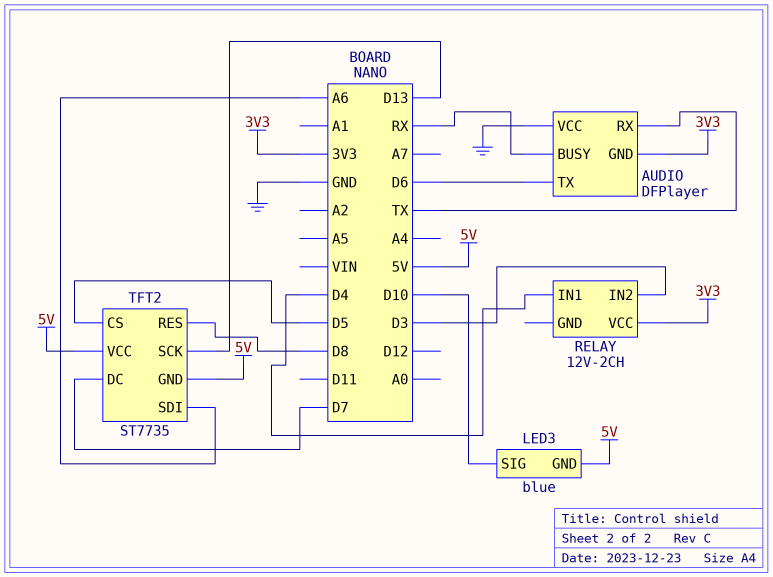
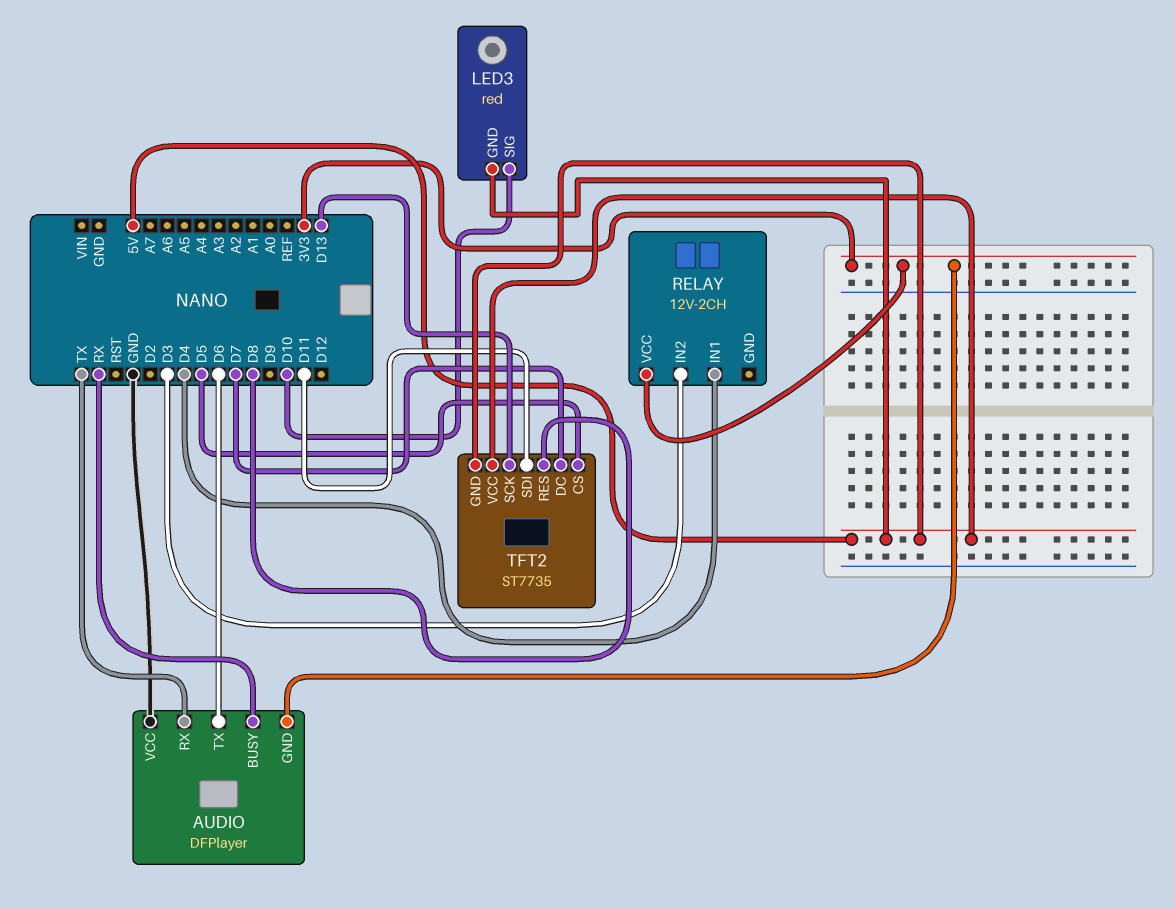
LED3: blue -> red
TFT2 pin SDI: A6 -> D11

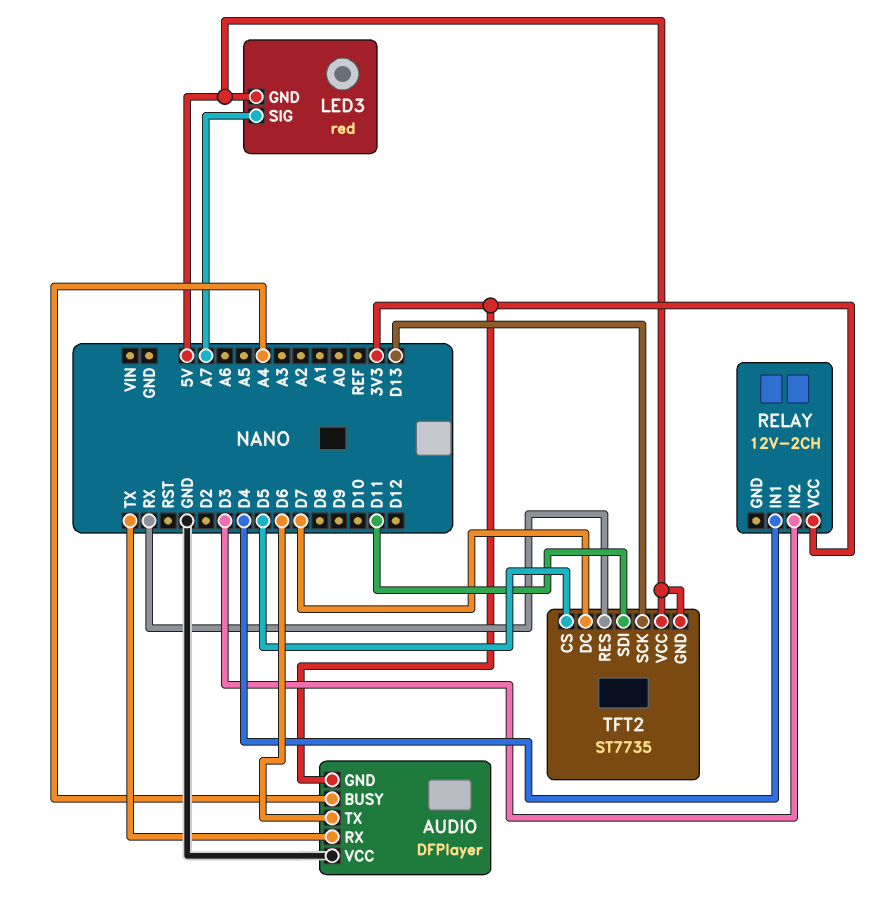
AUDIO pin BUSY: RX -> A4
LED3 pin SIG: D10 -> A7
TFT2 pin RES: D8 -> RX

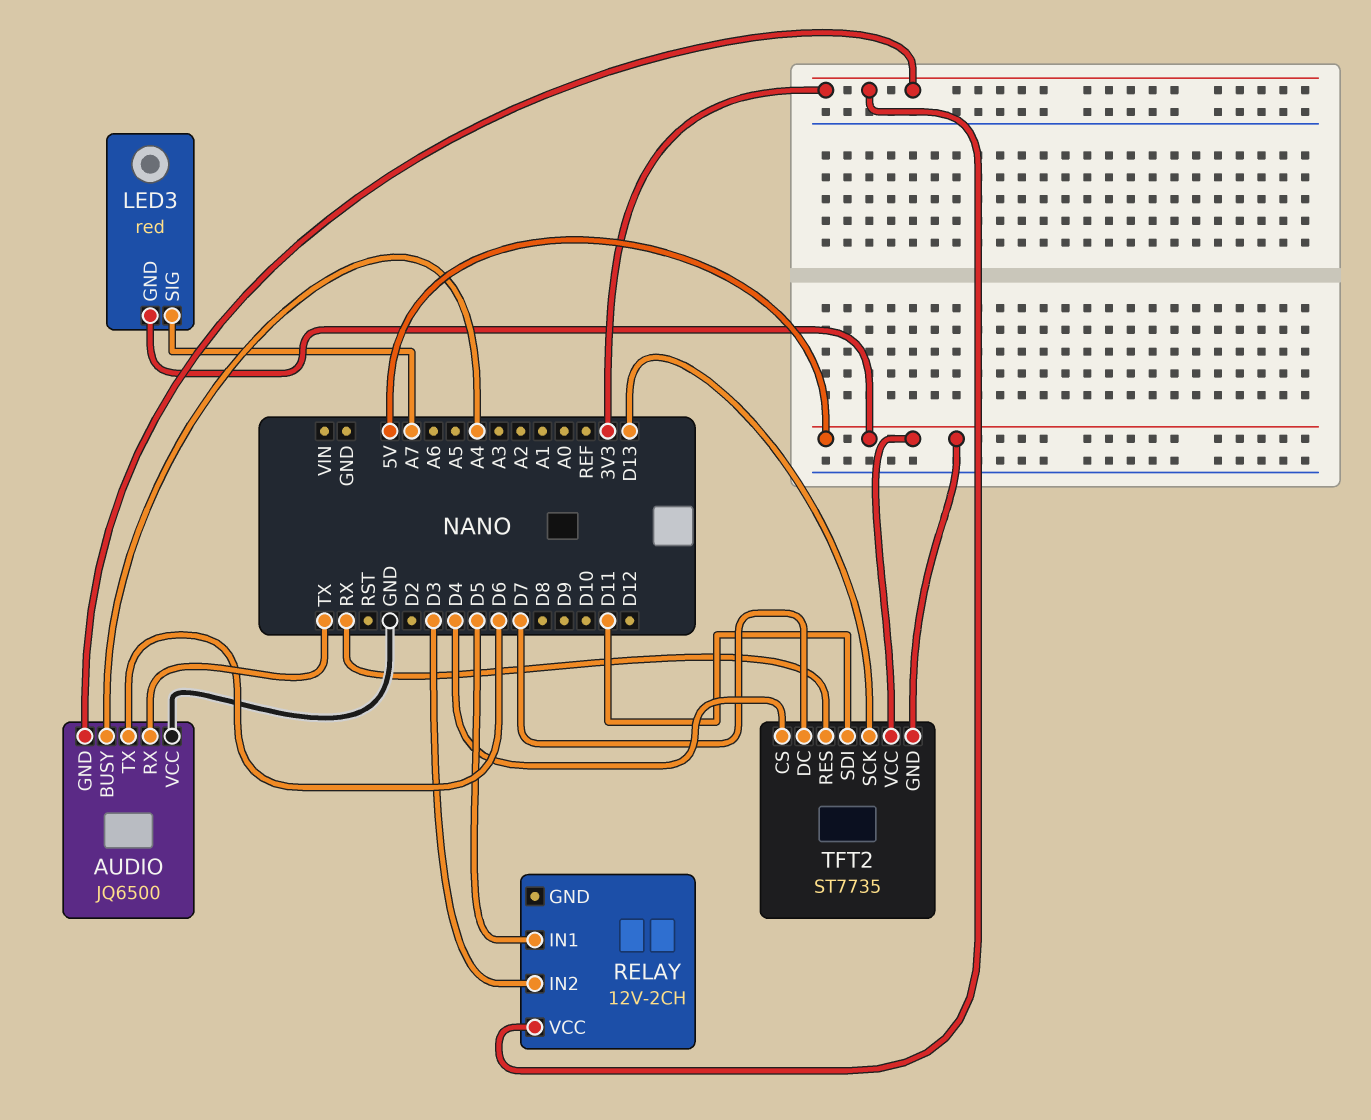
AUDIO: DFPlayer -> JQ6500
RELAY pin IN1: D4 -> D5
TFT2 pin CS: D5 -> D4

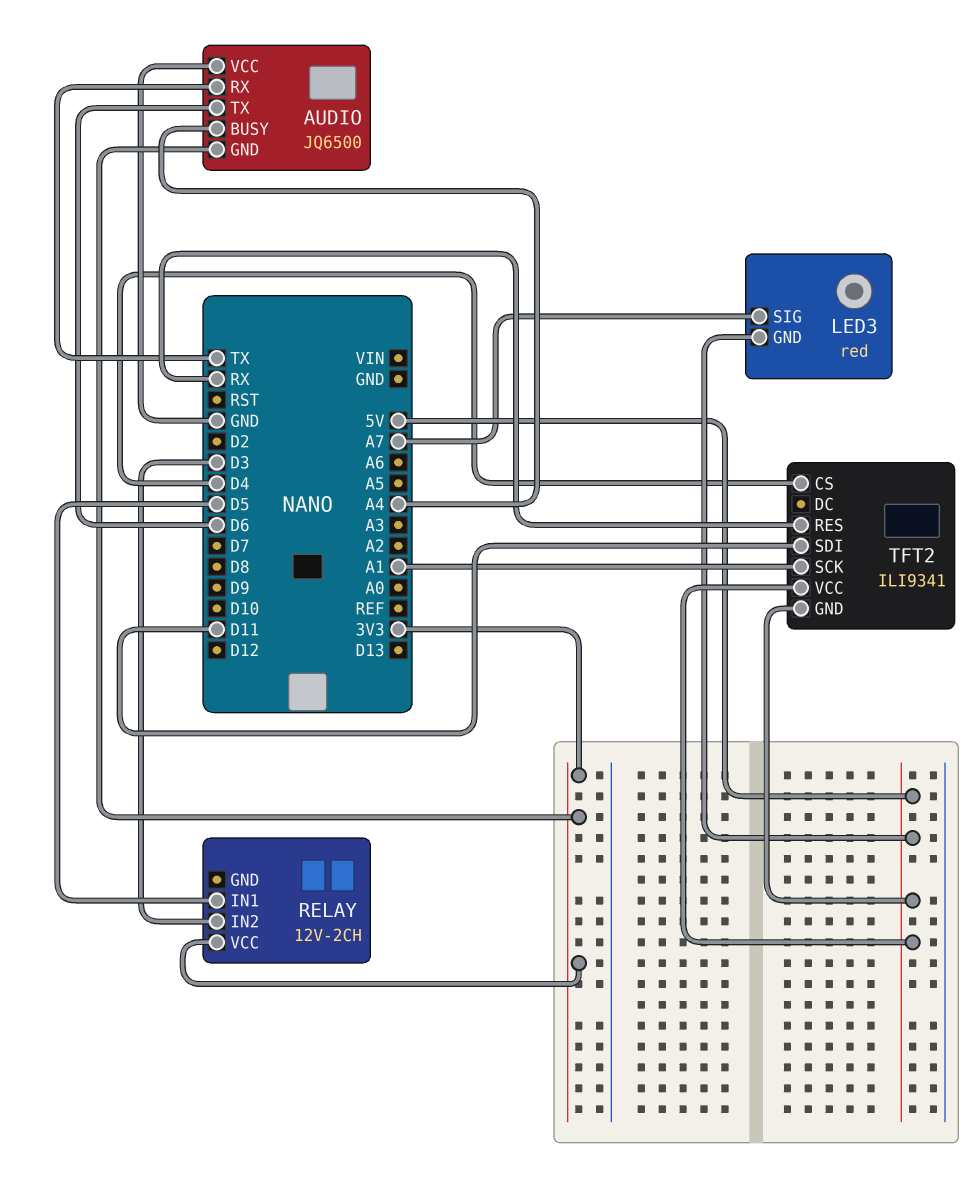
TFT2: ST7735 -> ILI9341
TFT2 pin DC: D7 -> none
TFT2 pin SCK: D13 -> A1

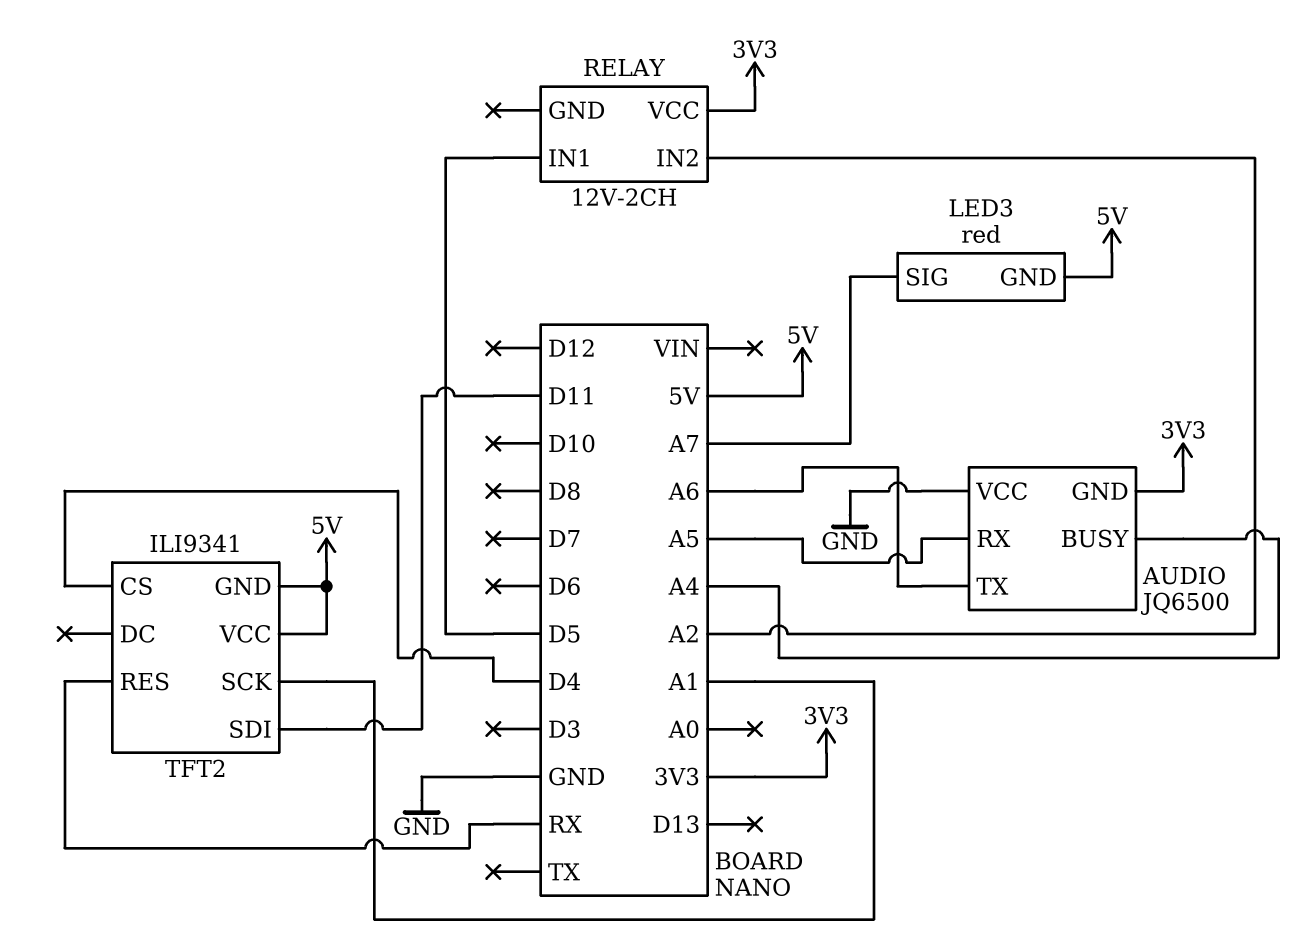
AUDIO pin RX: TX -> A5
AUDIO pin TX: D6 -> A6
RELAY pin IN2: D3 -> A2

